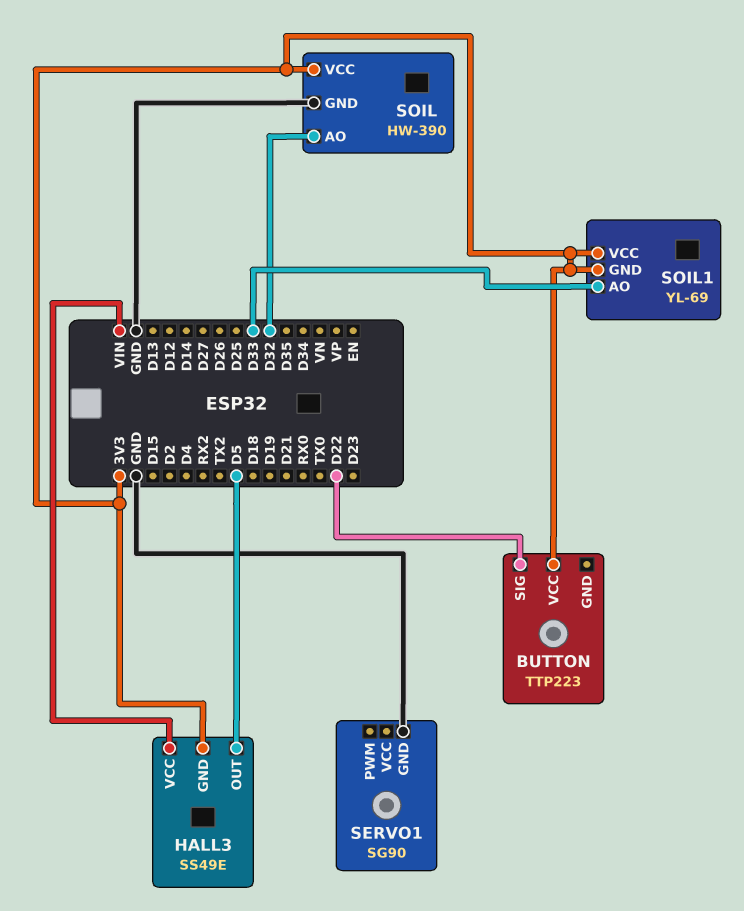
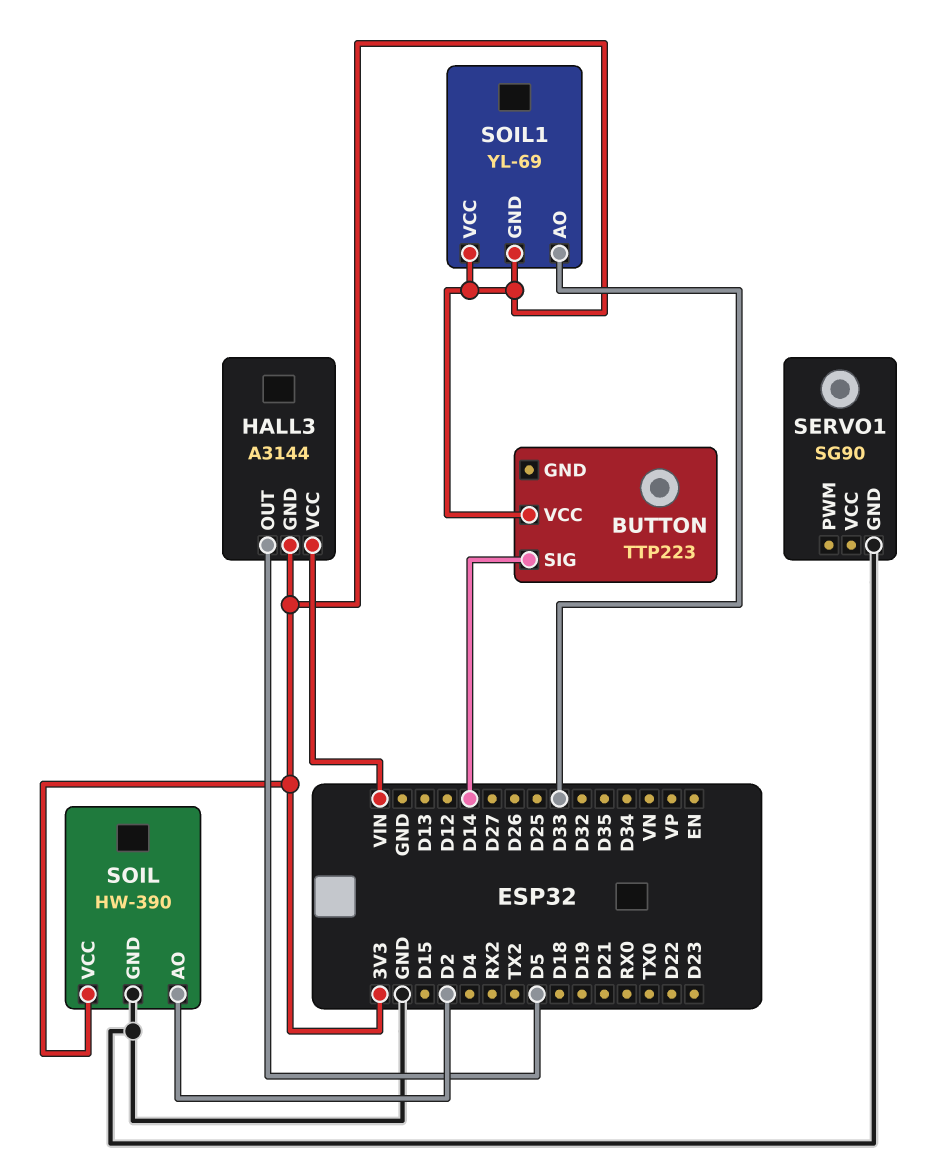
BUTTON pin SIG: D22 -> D14
HALL3: SS49E -> A3144
SOIL pin AO: D32 -> D2

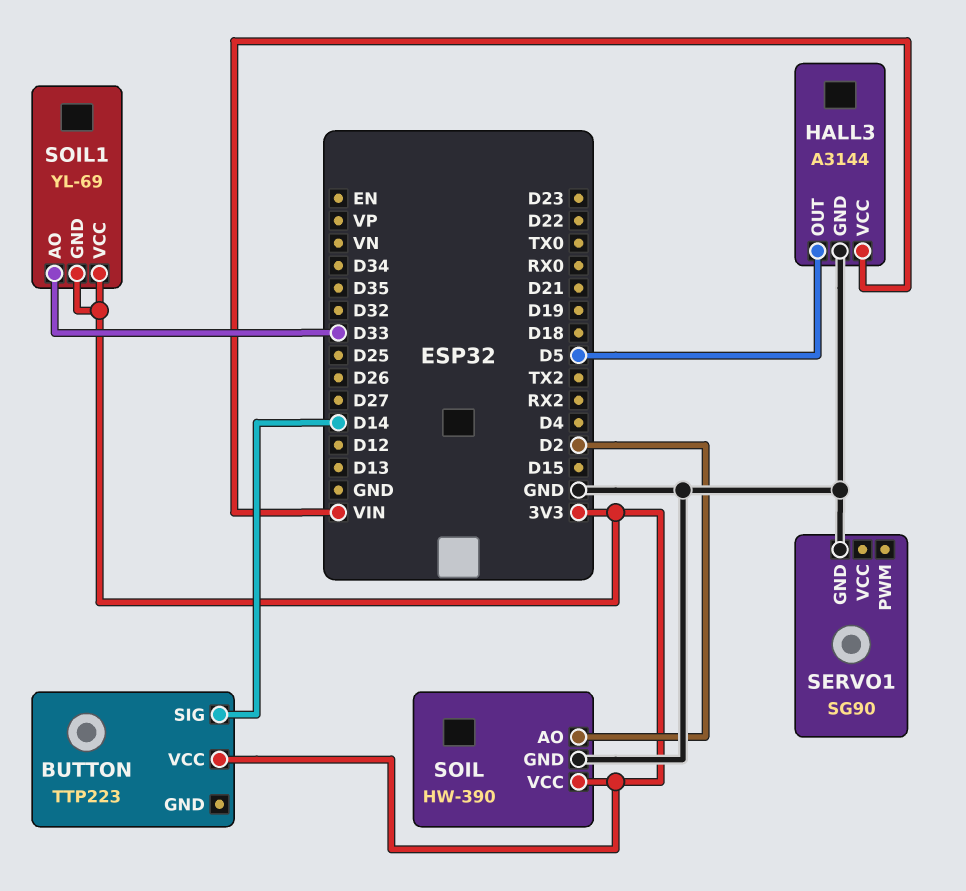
HALL3 pin GND: 3V3 -> GND

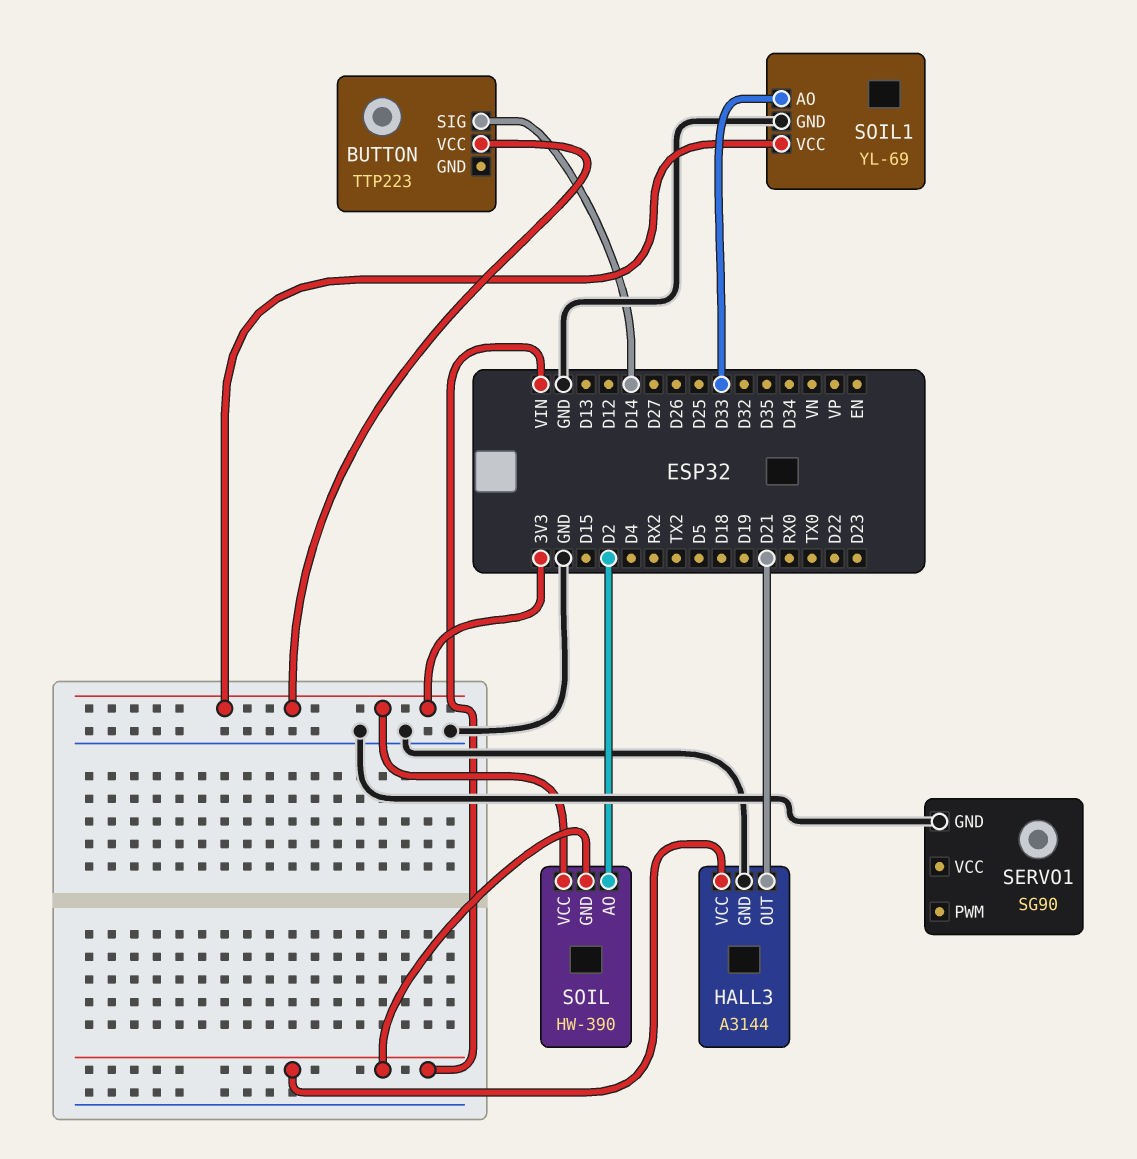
HALL3 pin OUT: D5 -> D21
SOIL pin GND: GND -> VIN
SOIL1 pin GND: 3V3 -> GND

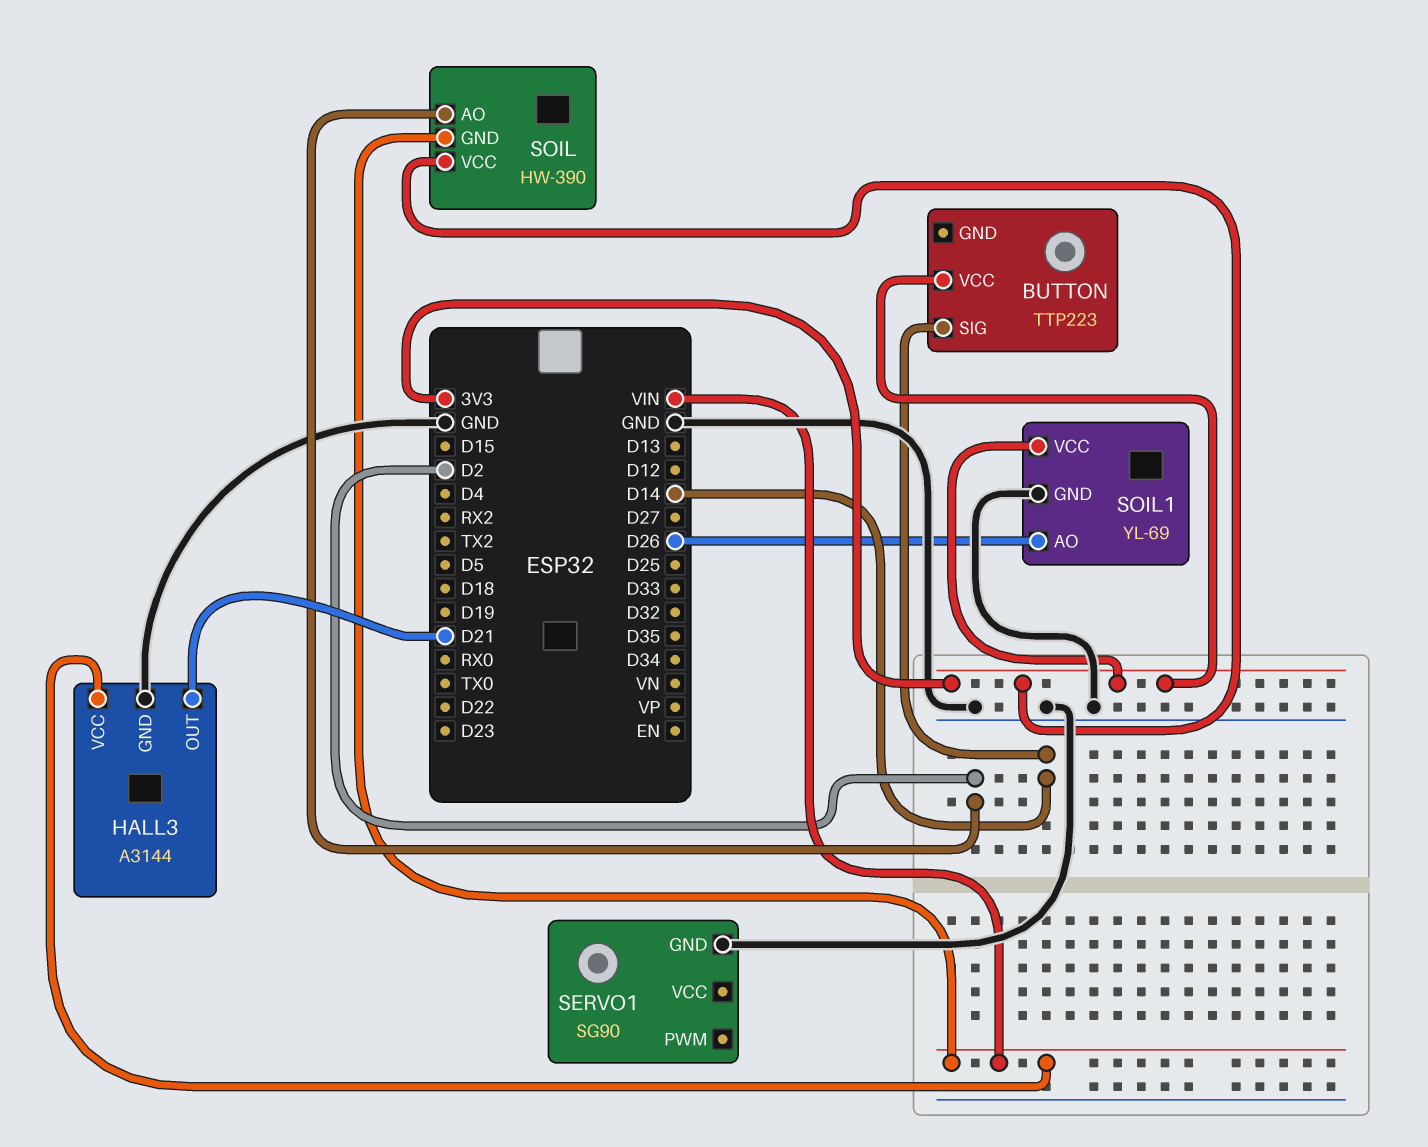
SOIL1 pin AO: D33 -> D26

